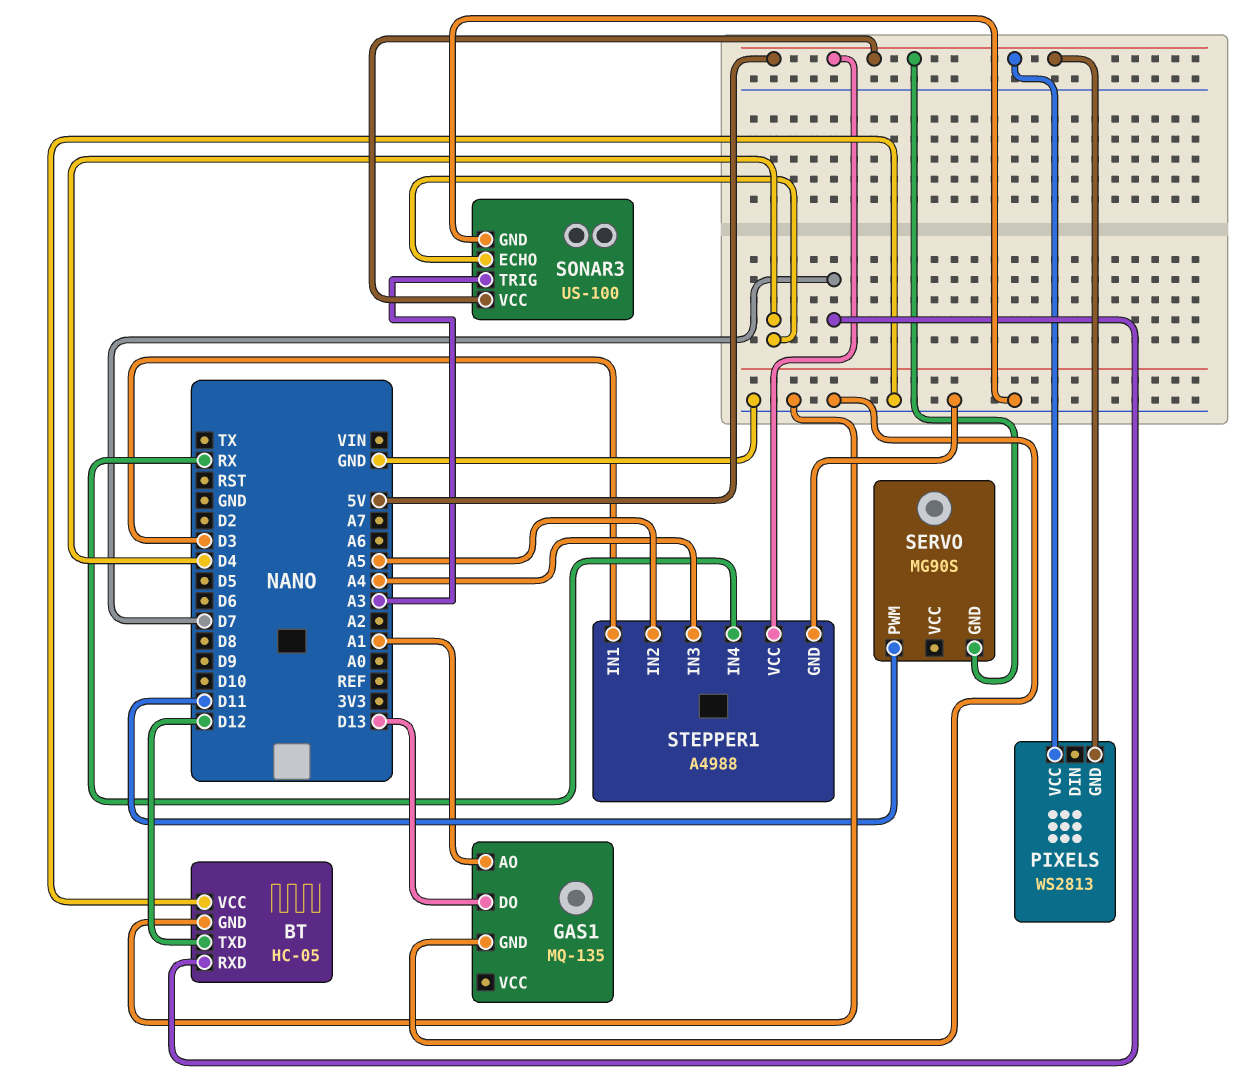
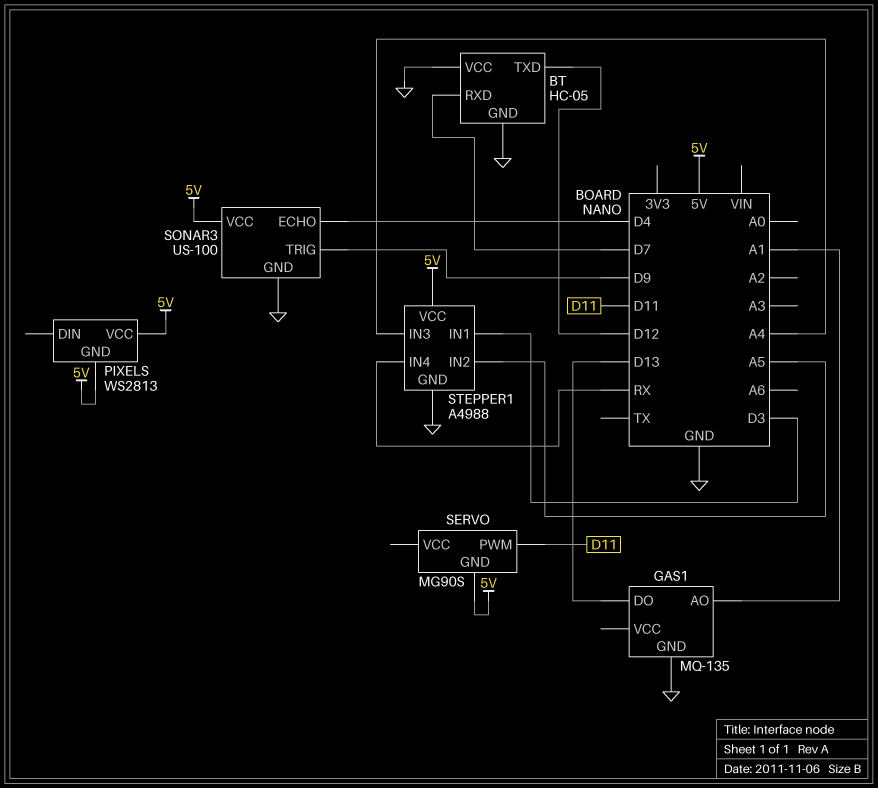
SONAR3 pin TRIG: A3 -> D9

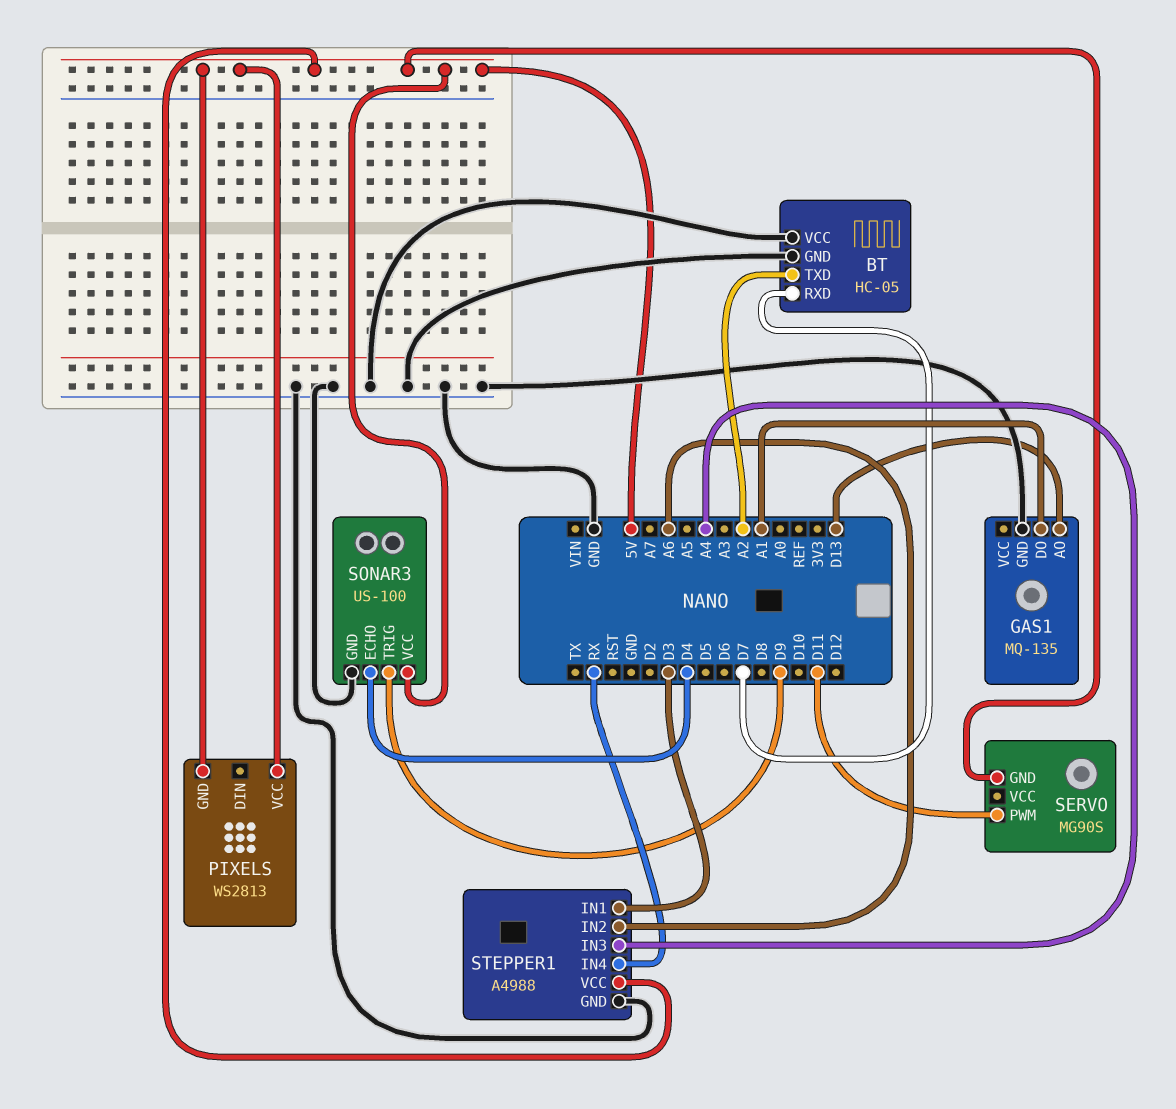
BT pin TXD: D12 -> A2
GAS1 pin AO: A1 -> D13
GAS1 pin DO: D13 -> A1
STEPPER1 pin IN2: A5 -> A6

